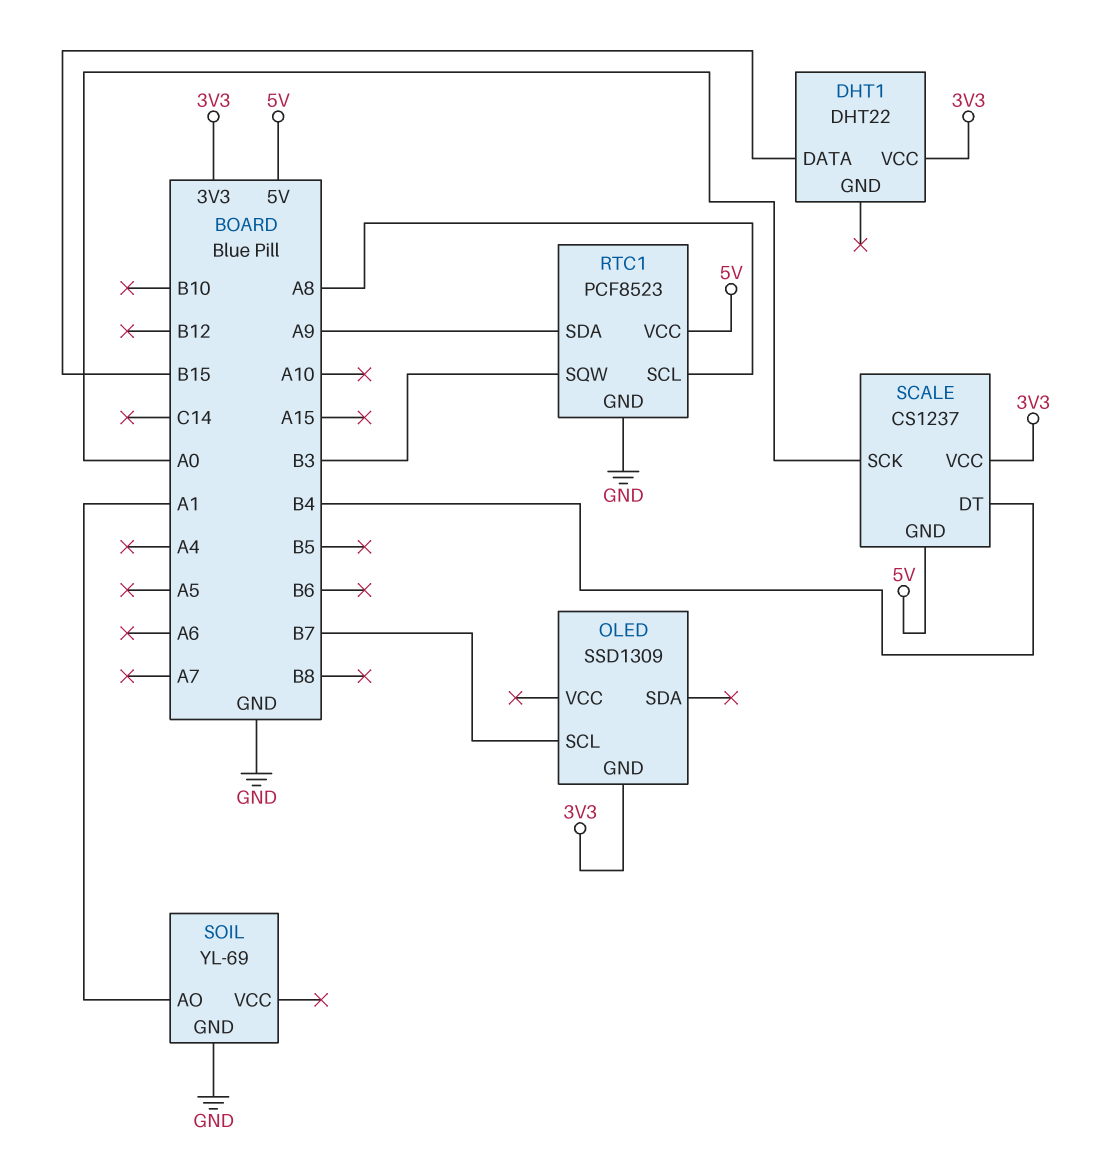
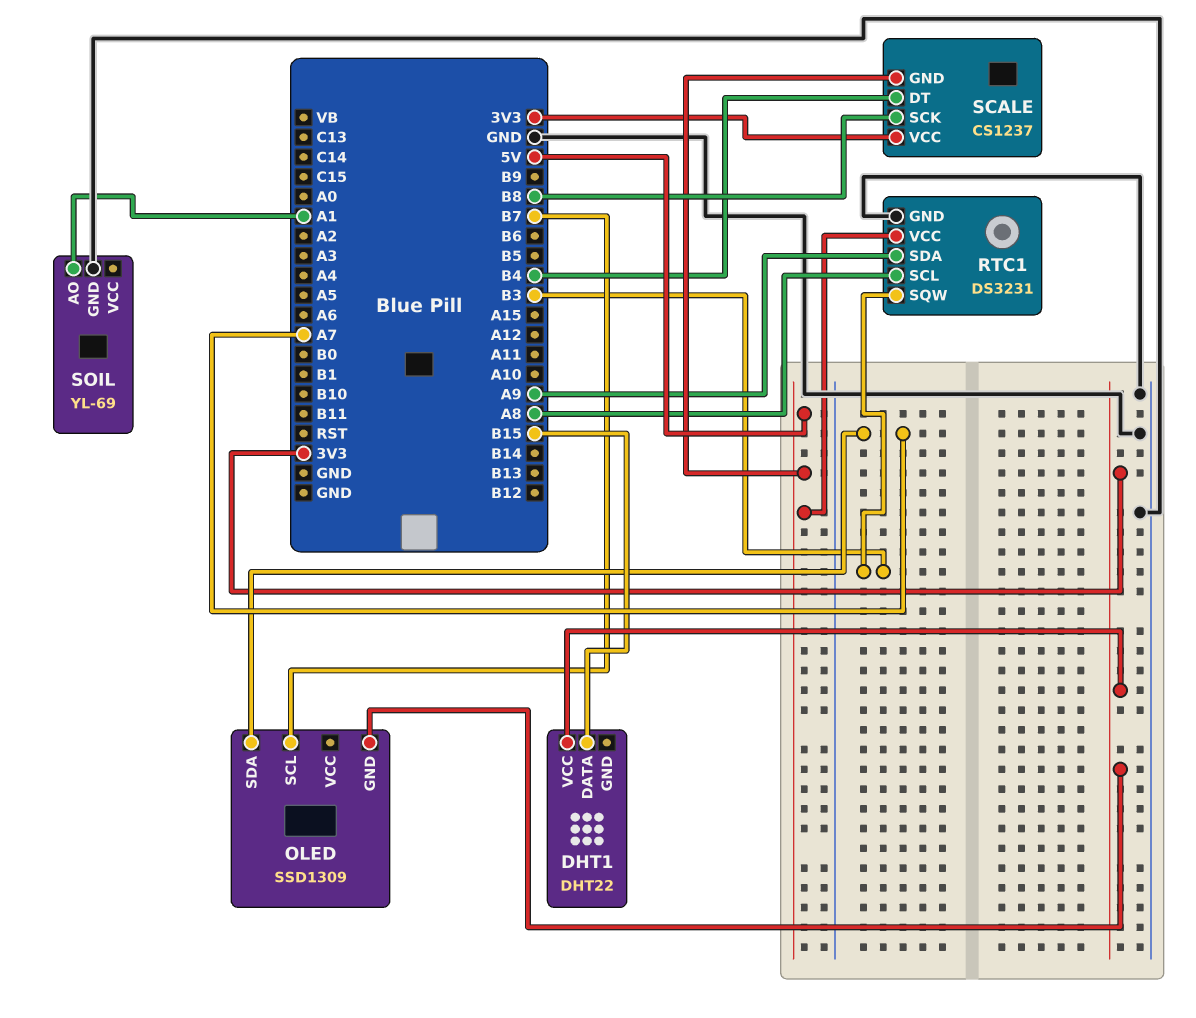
OLED pin SDA: none -> A7
RTC1: PCF8523 -> DS3231
SCALE pin SCK: A0 -> B8

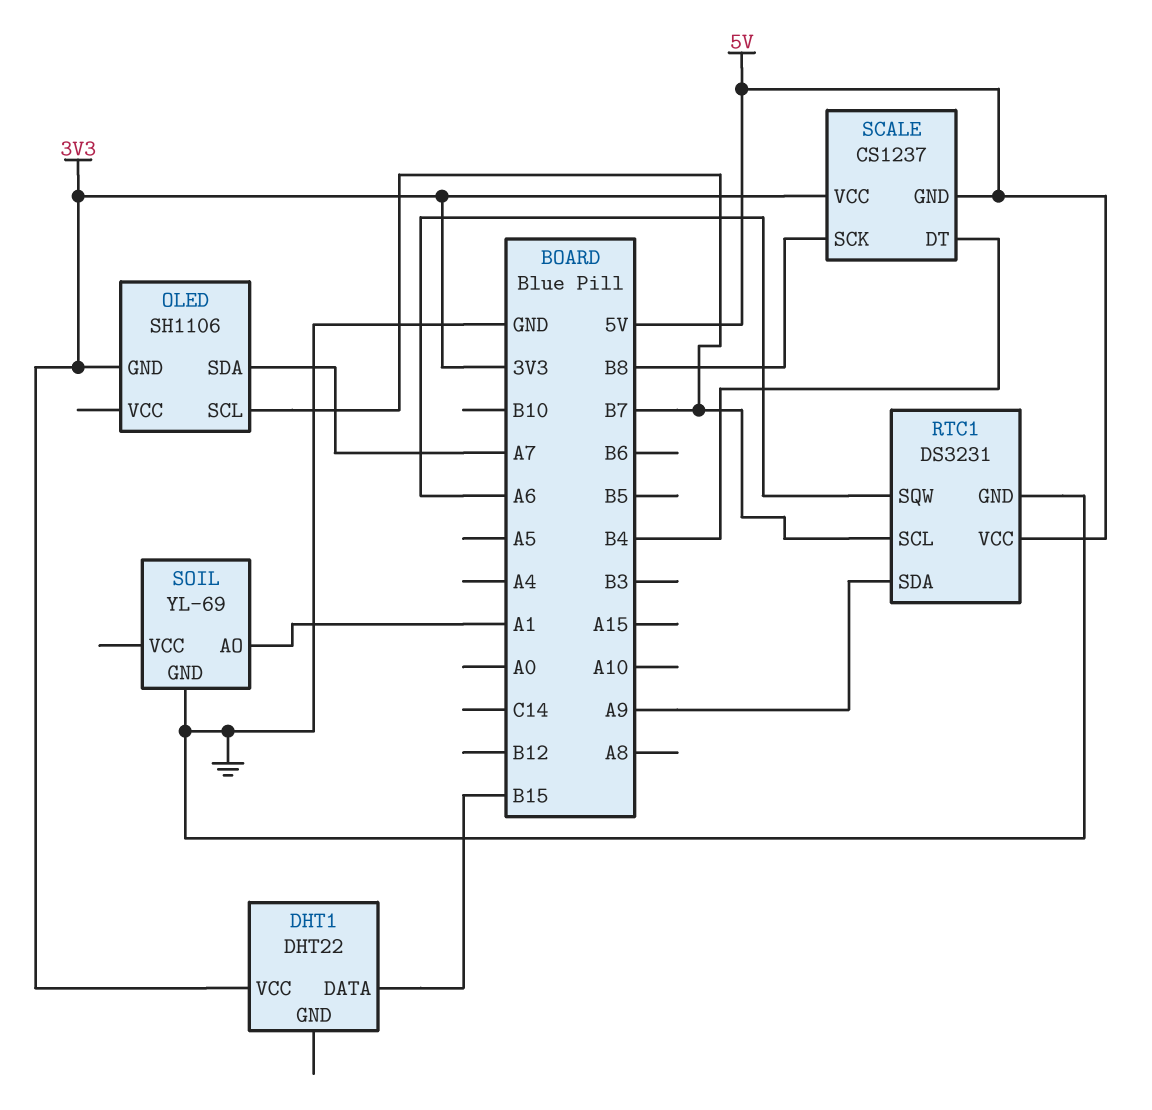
OLED: SSD1309 -> SH1106
RTC1 pin SCL: A8 -> B7
RTC1 pin SQW: B3 -> A6

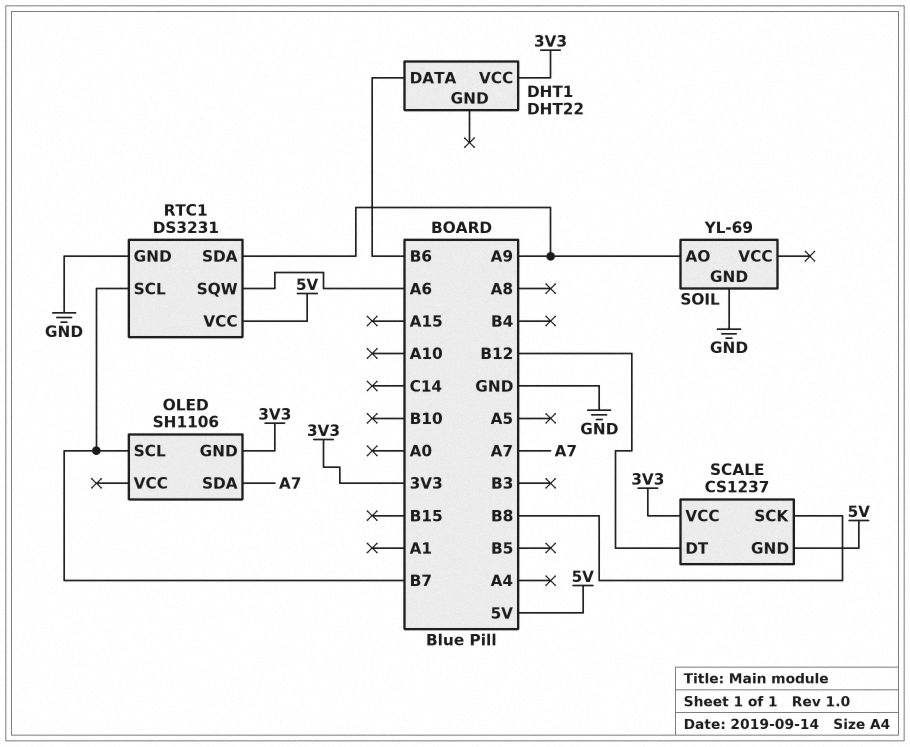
DHT1 pin DATA: B15 -> B6
SCALE pin DT: B4 -> B12
SOIL pin AO: A1 -> A9

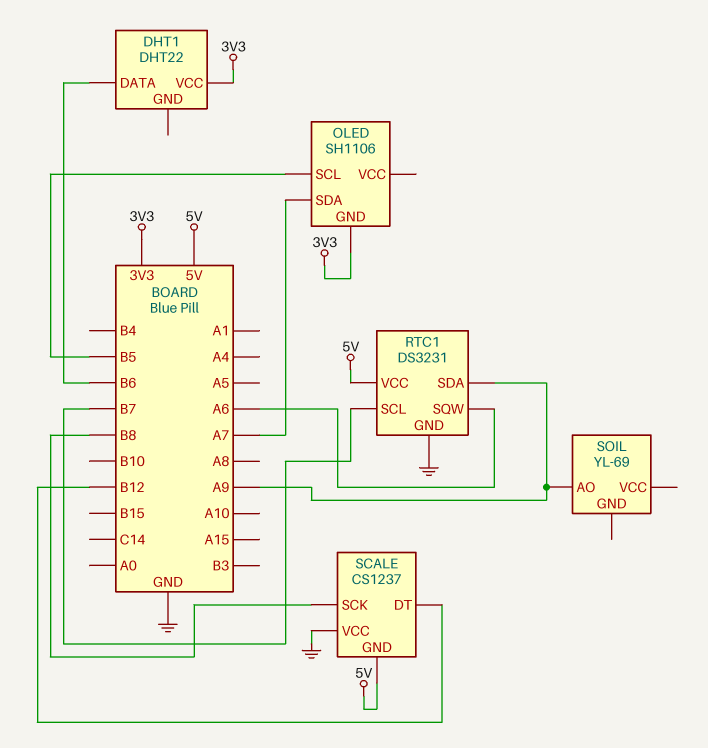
OLED pin SCL: B7 -> B5
SCALE pin VCC: 3V3 -> GND
SOIL pin GND: GND -> none

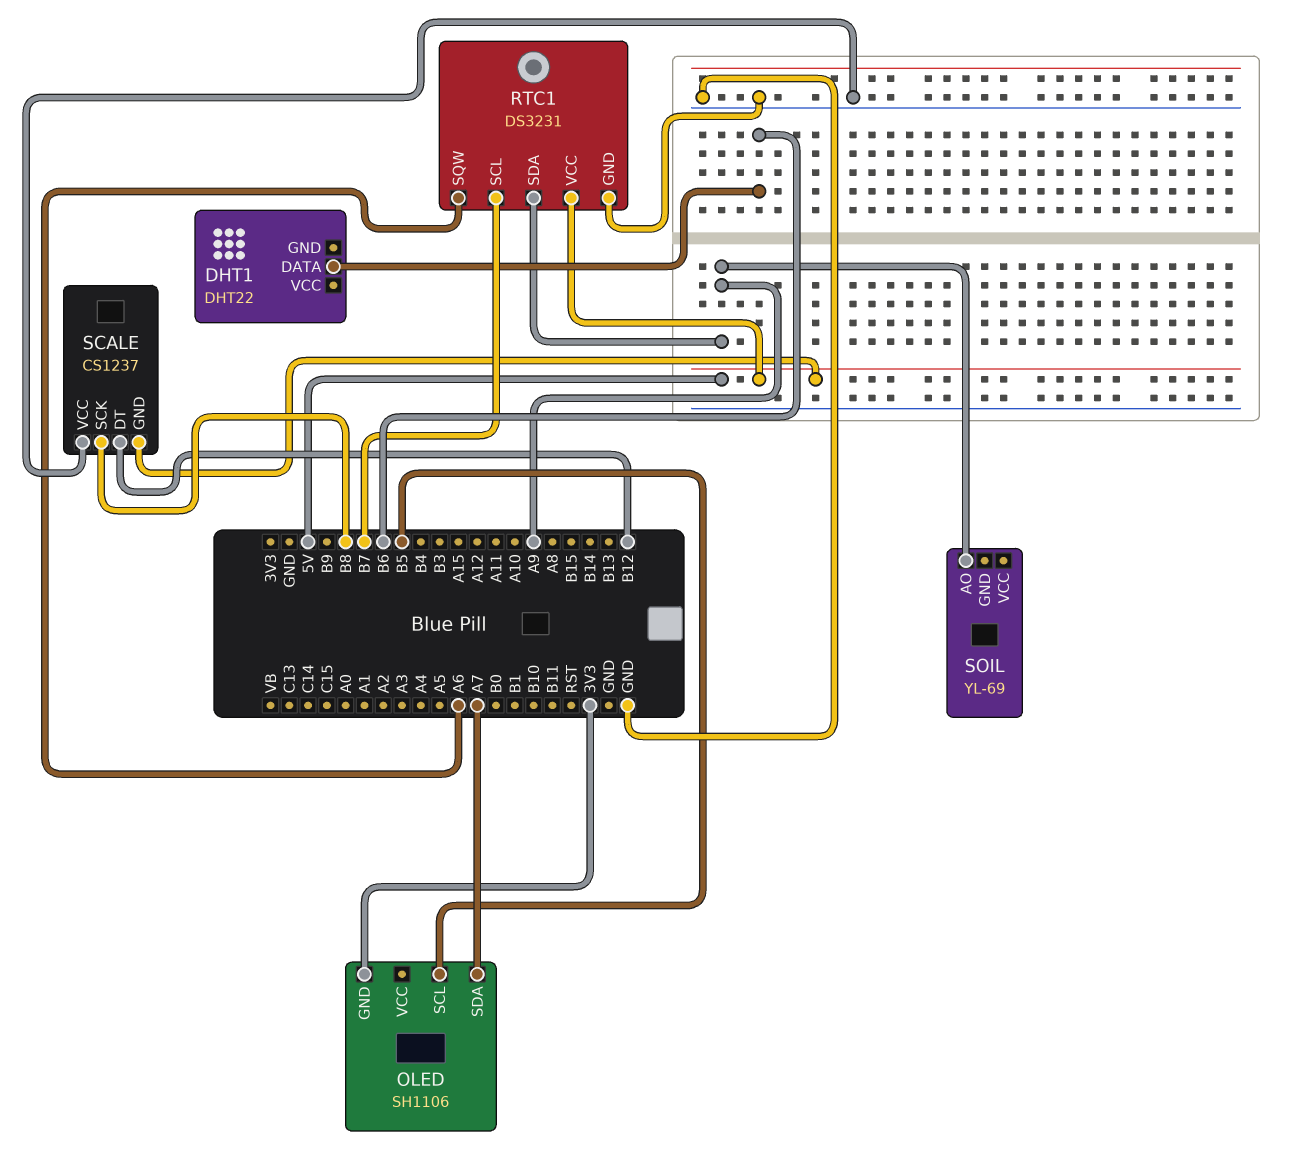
DHT1 pin VCC: 3V3 -> none

